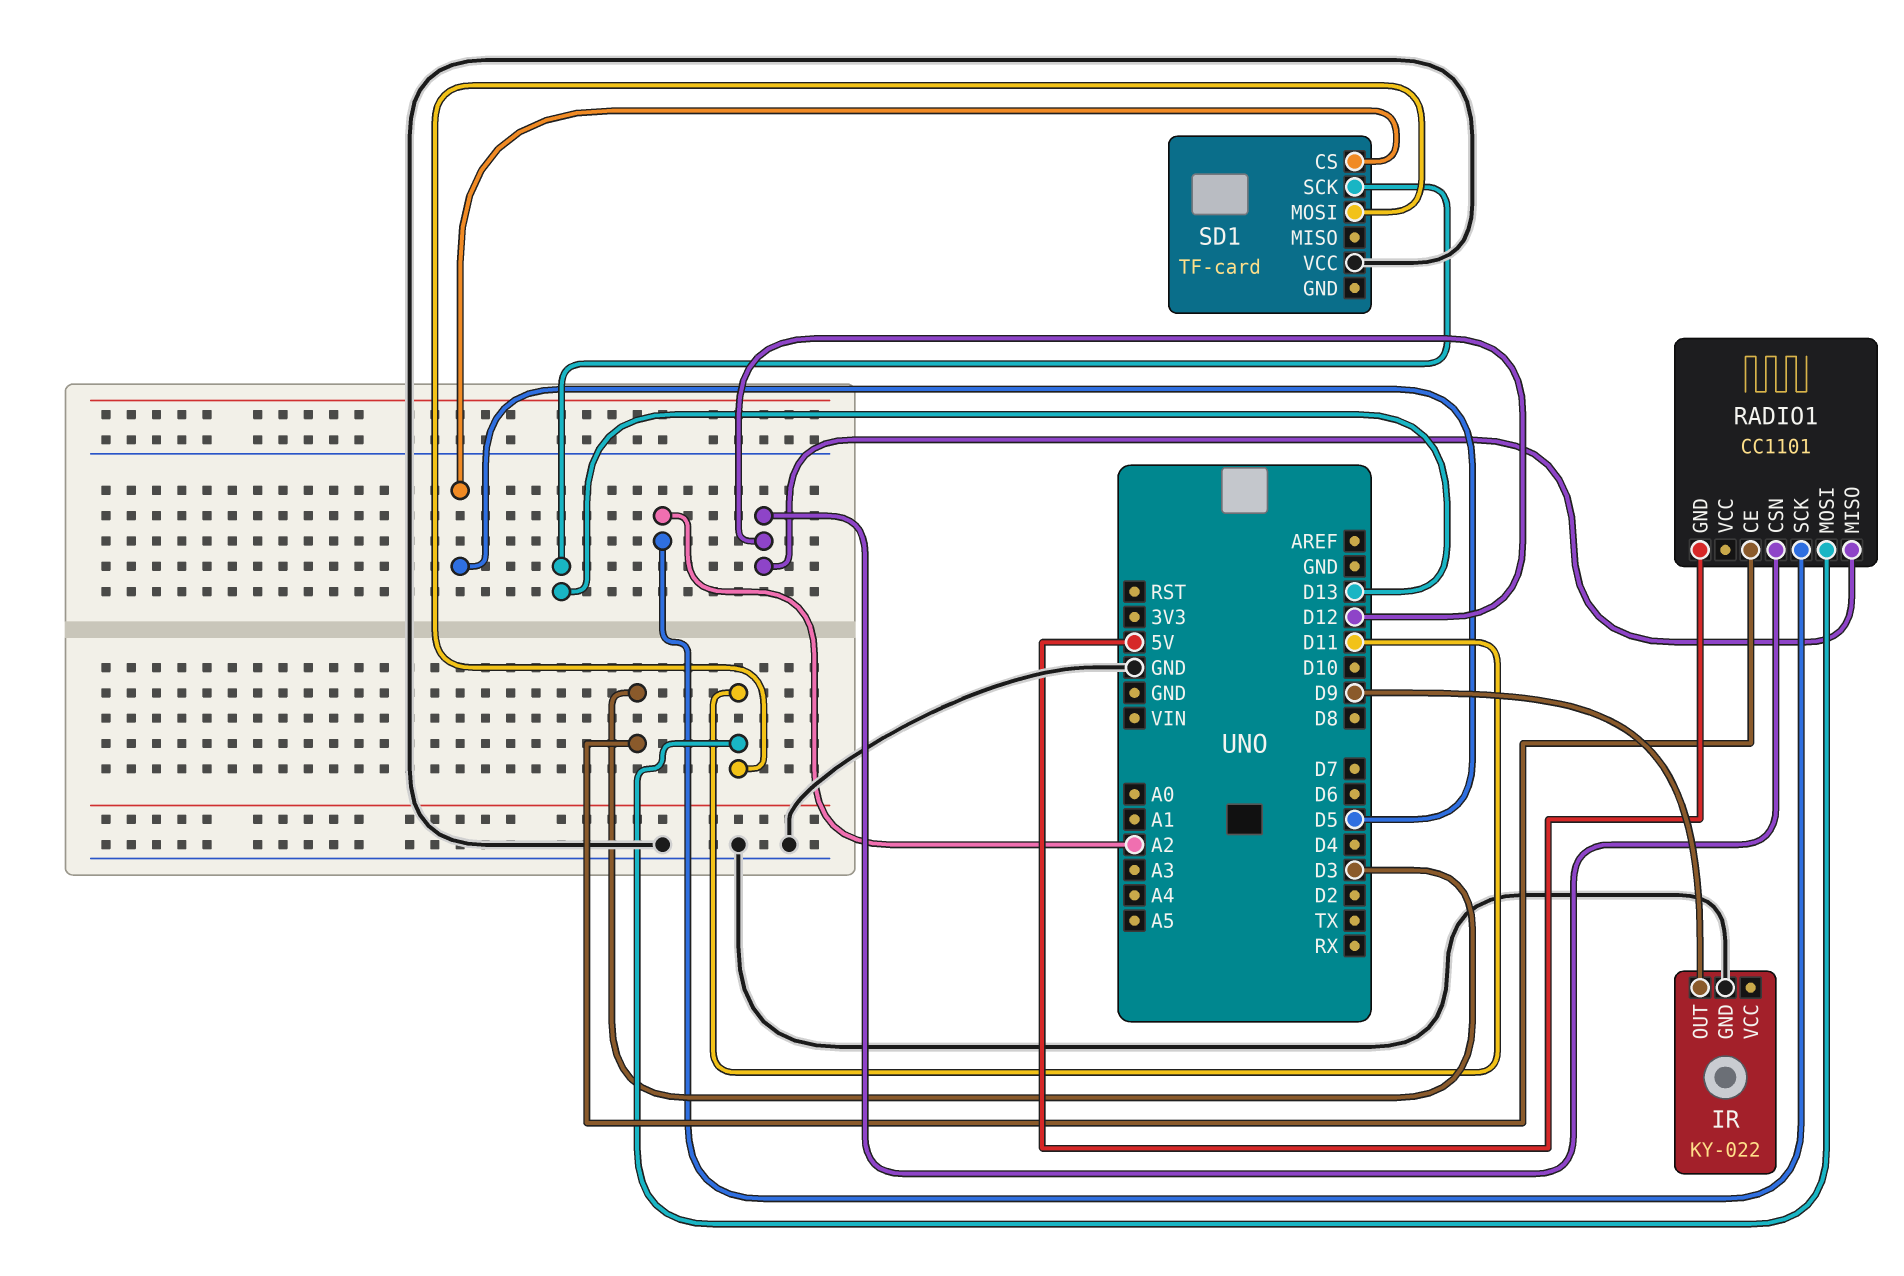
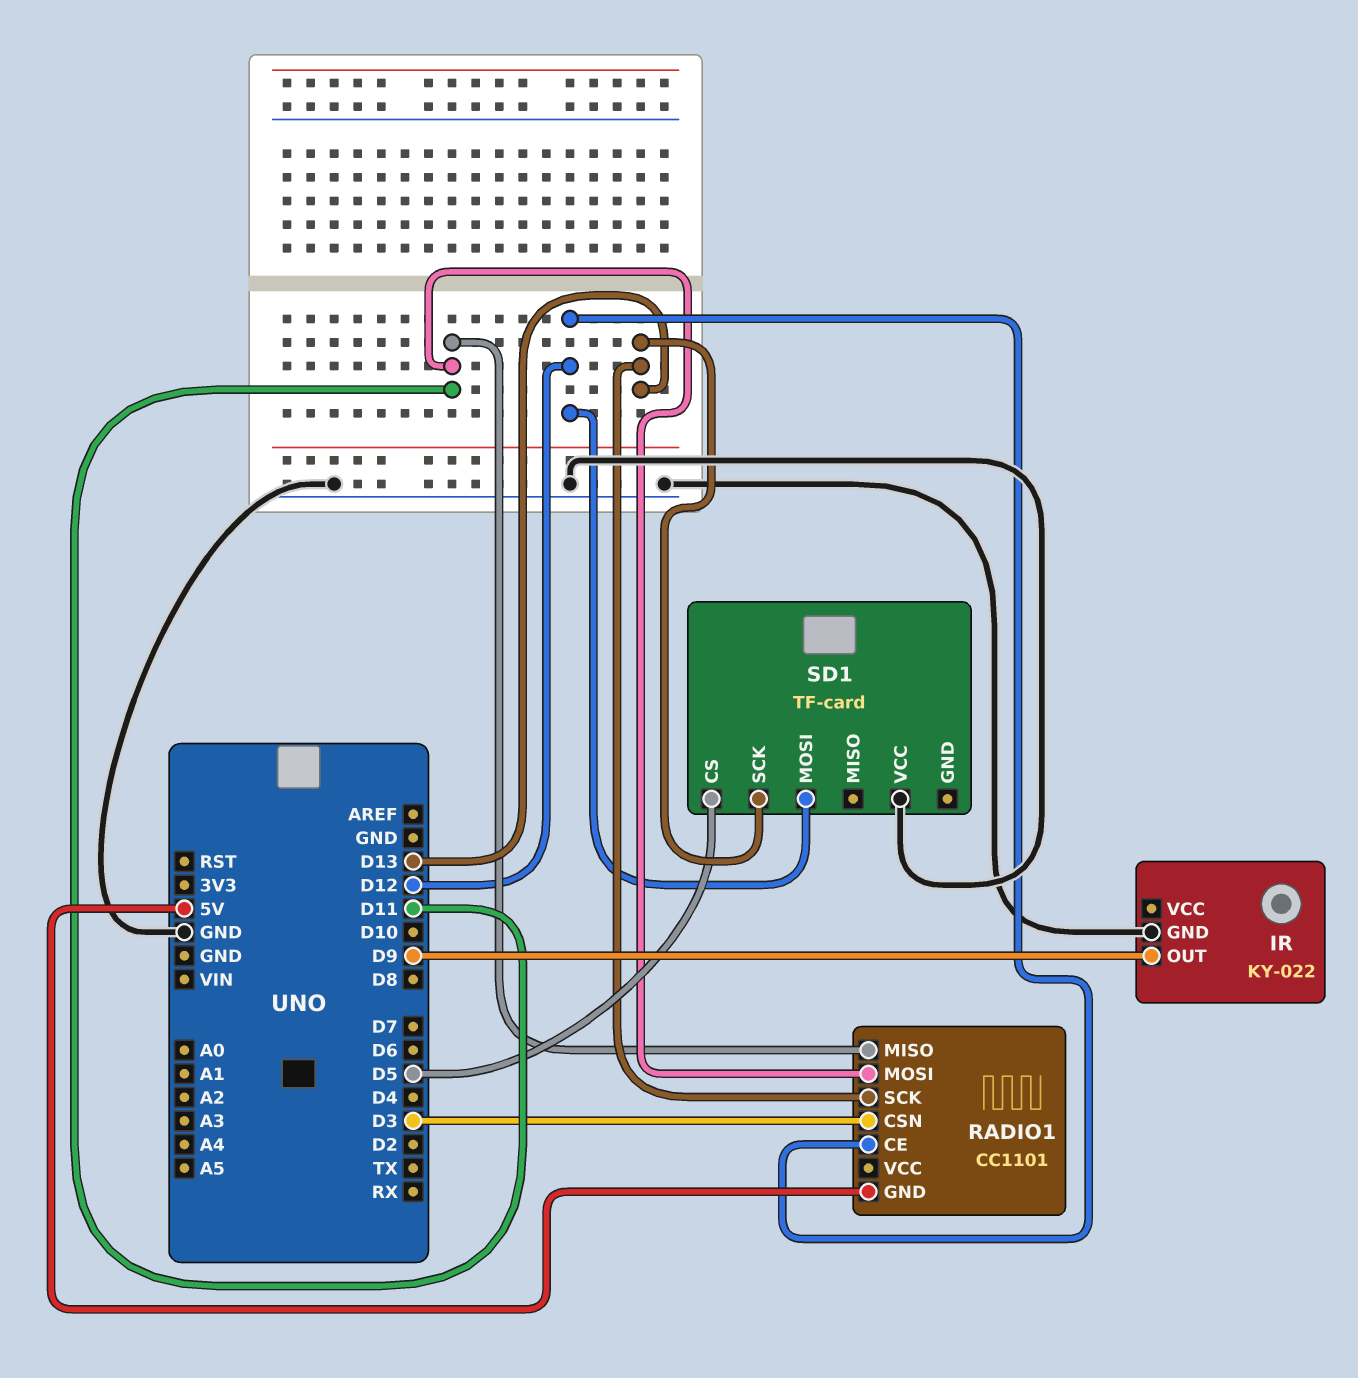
RADIO1 pin CE: D3 -> D12
RADIO1 pin CSN: D12 -> D3
RADIO1 pin MISO: D12 -> D11
RADIO1 pin SCK: A2 -> D13
SD1 pin MOSI: D11 -> D12

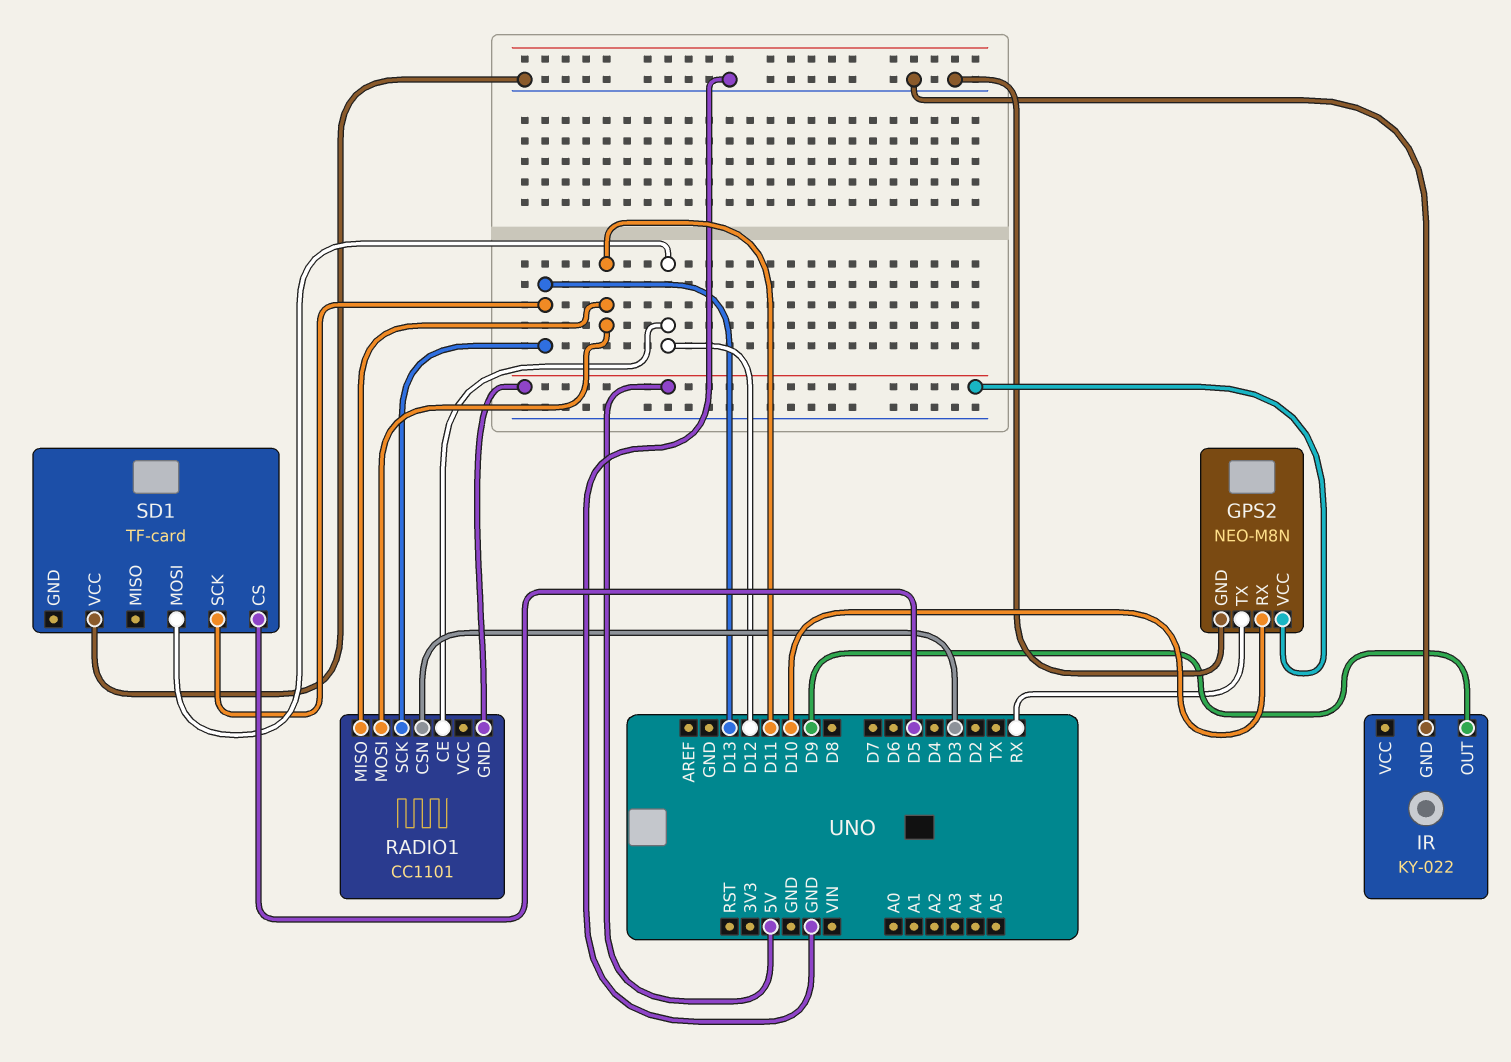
GPS2: none -> NEO-M8N
GPS2 pin GND: none -> GND
GPS2 pin RX: none -> D10
GPS2 pin TX: none -> RX
GPS2 pin VCC: none -> 5V

